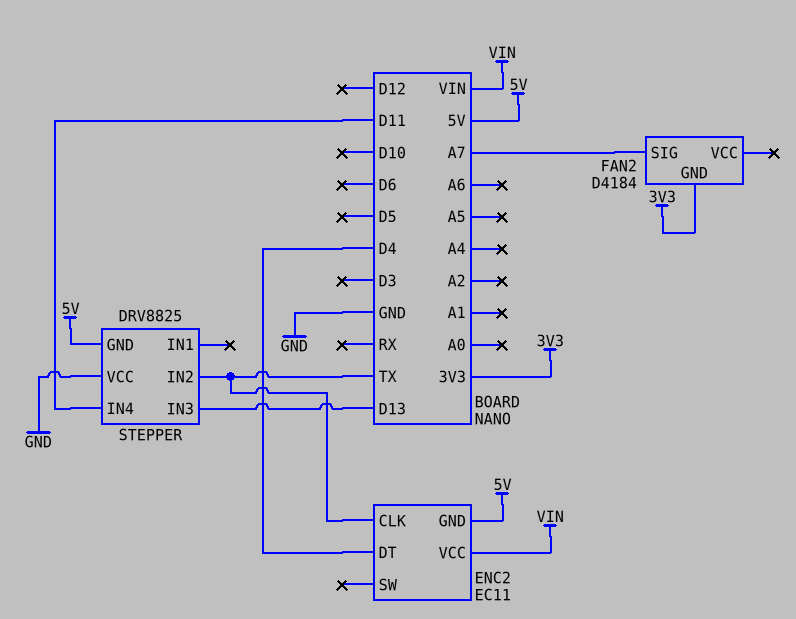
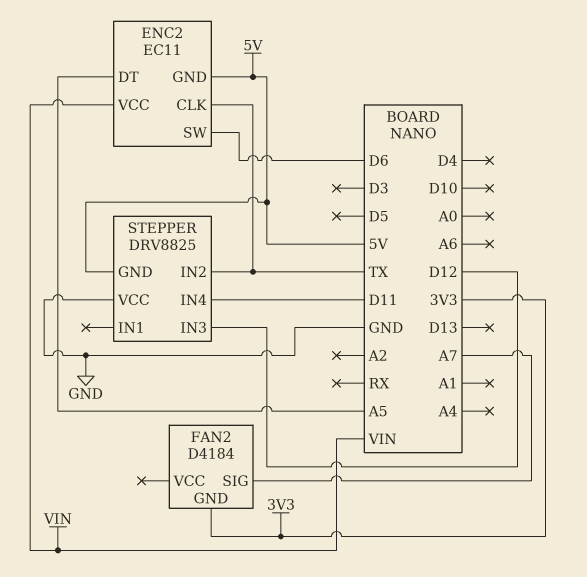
ENC2 pin DT: D4 -> A5
ENC2 pin SW: none -> D6
STEPPER pin IN3: D13 -> D12

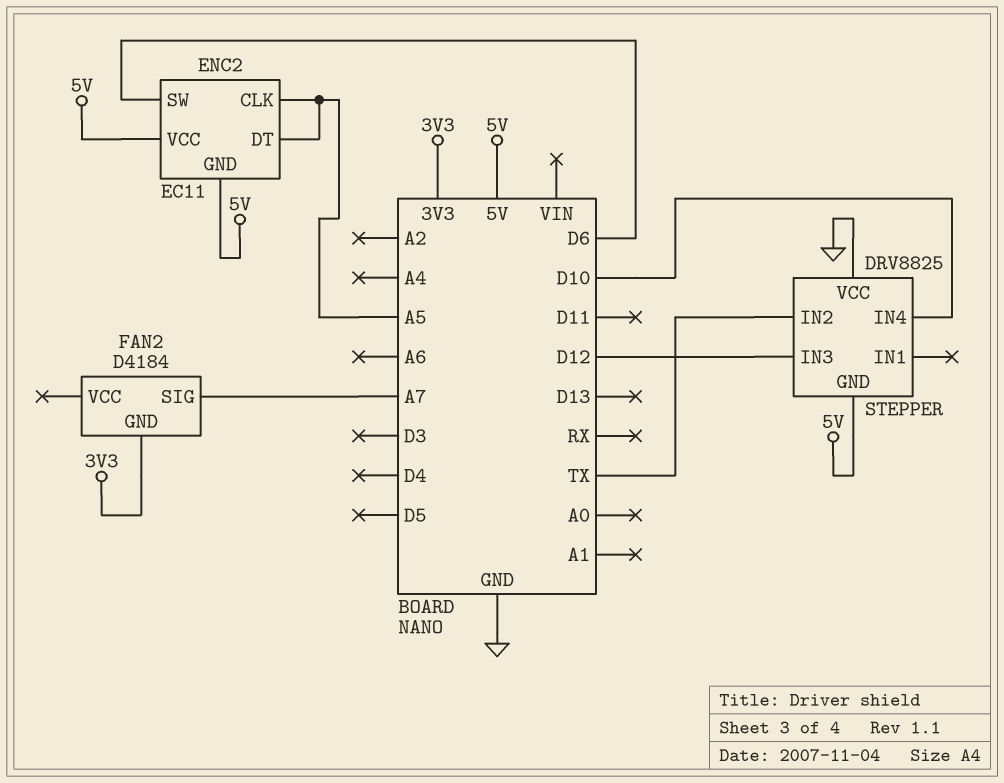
ENC2 pin CLK: TX -> A5
ENC2 pin VCC: VIN -> 5V
STEPPER pin IN4: D11 -> D10

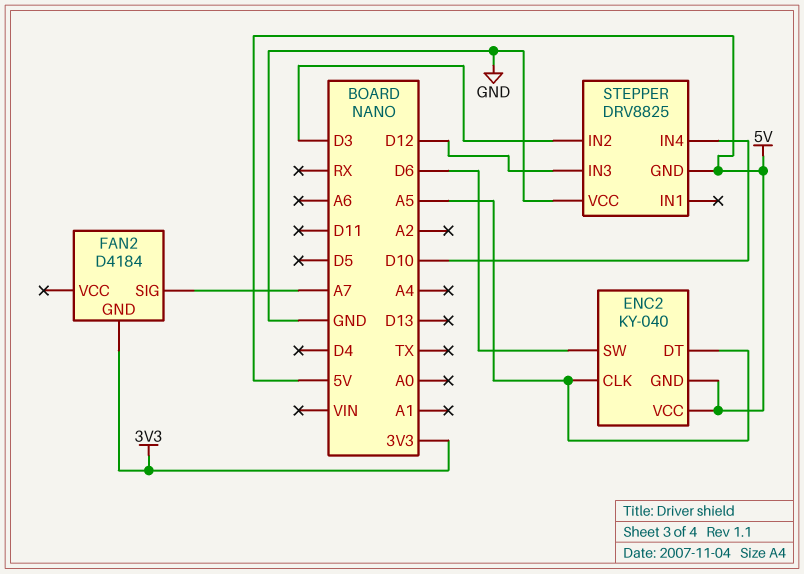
ENC2: EC11 -> KY-040
STEPPER pin IN2: TX -> D3

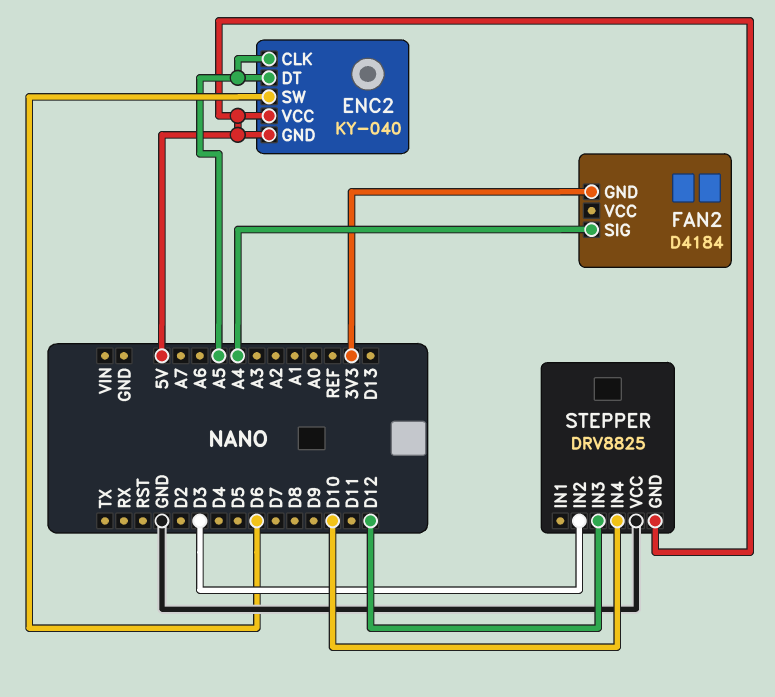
FAN2 pin SIG: A7 -> A4

